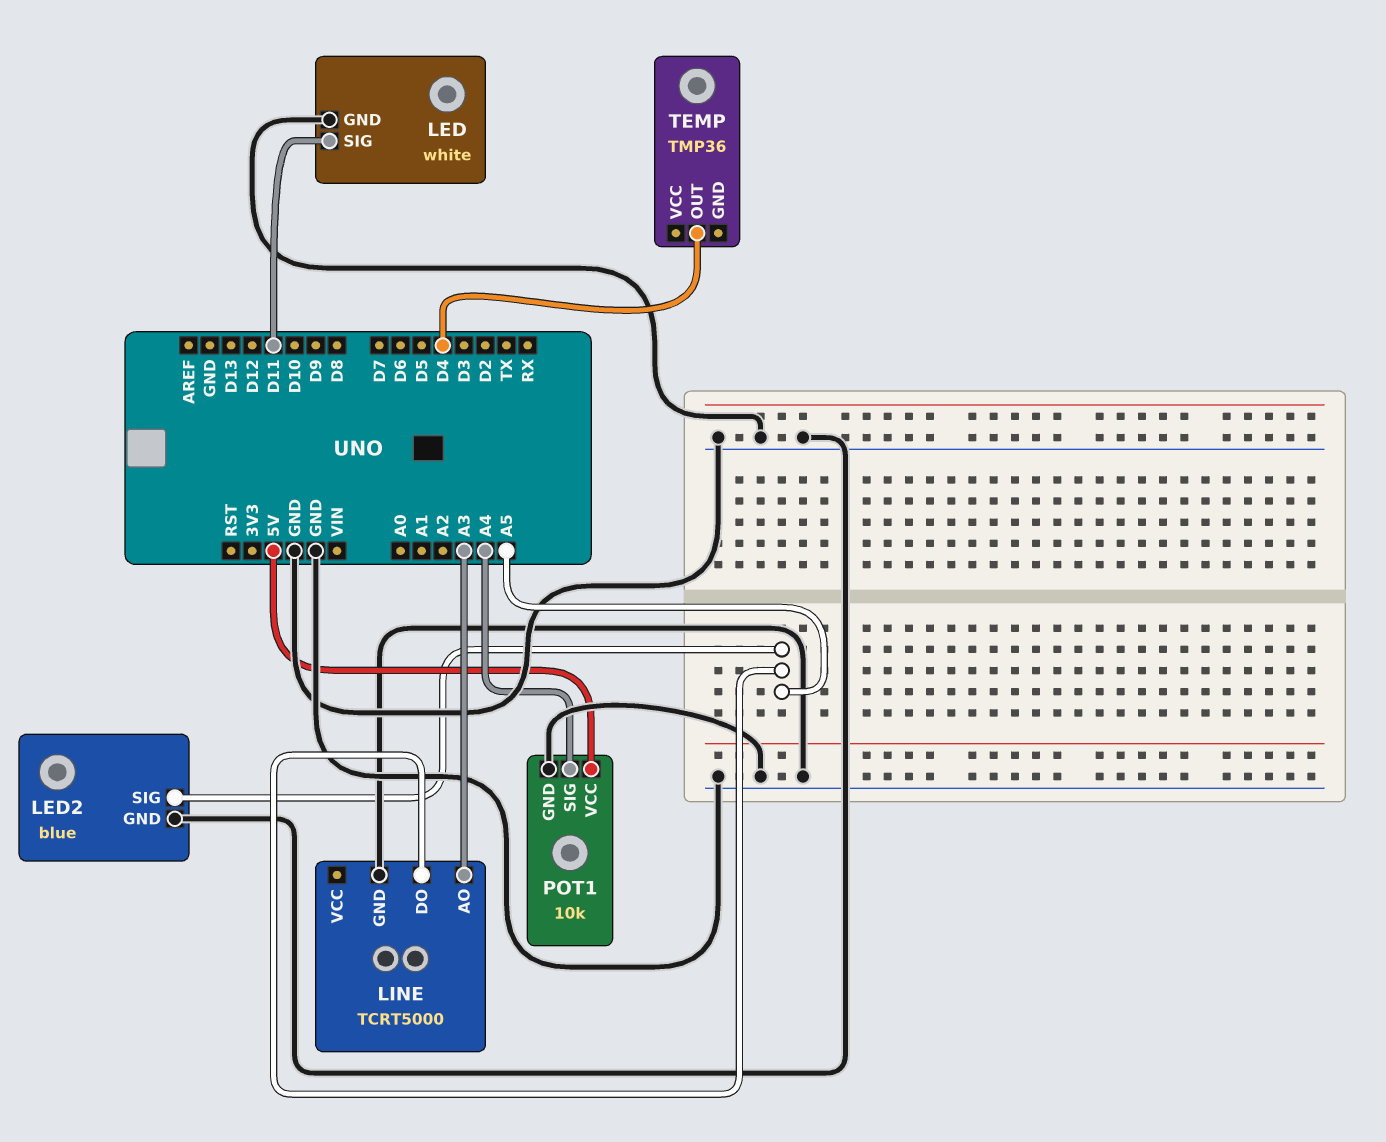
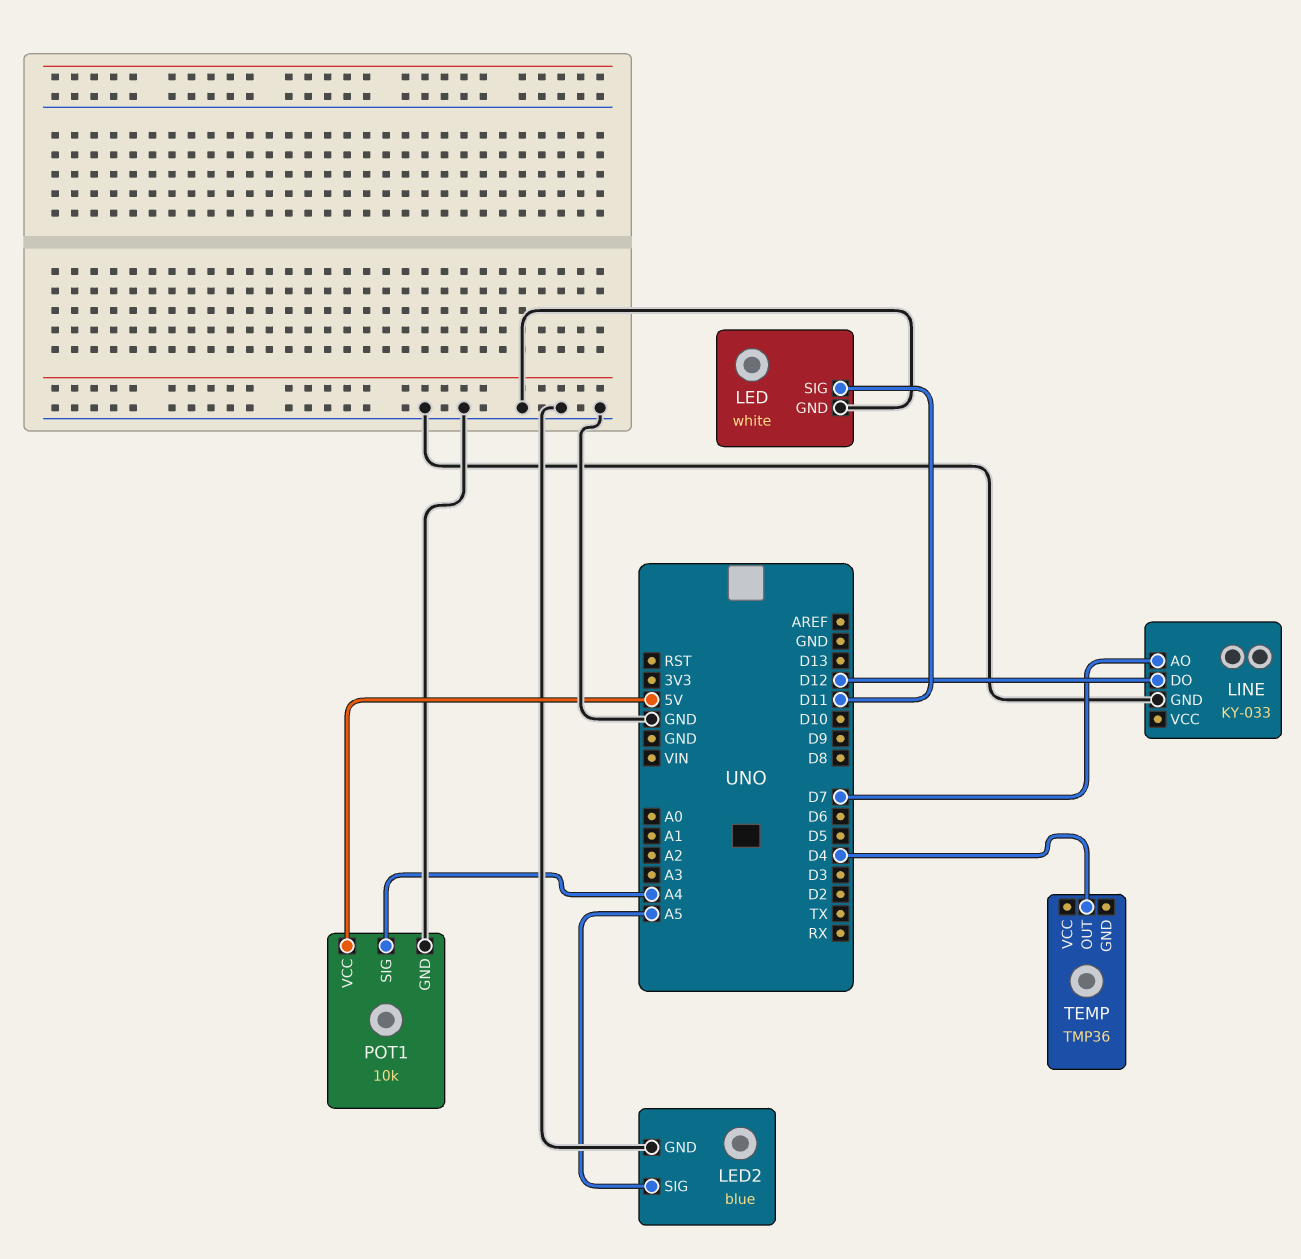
LINE: TCRT5000 -> KY-033
LINE pin AO: A3 -> D7
LINE pin DO: A5 -> D12

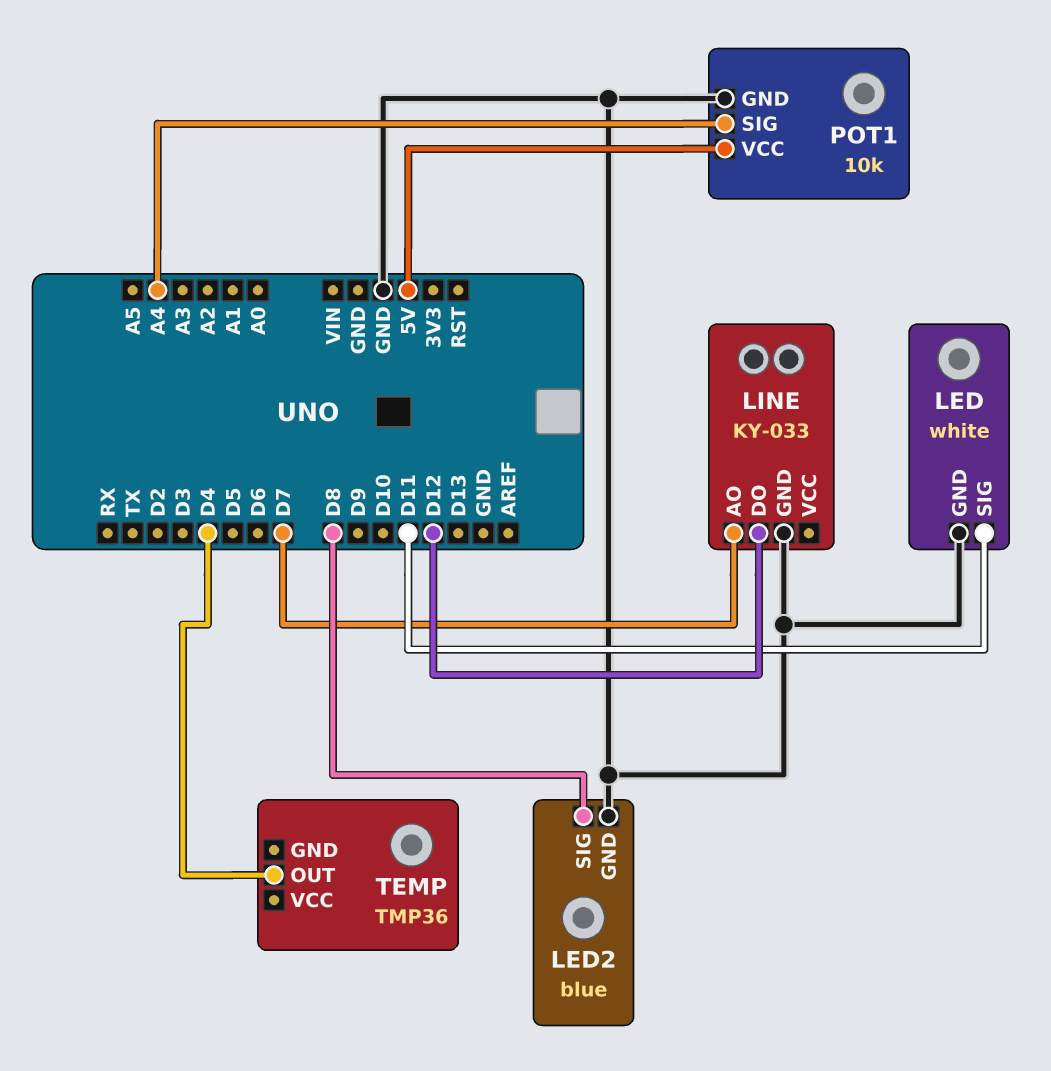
LED2 pin SIG: A5 -> D8

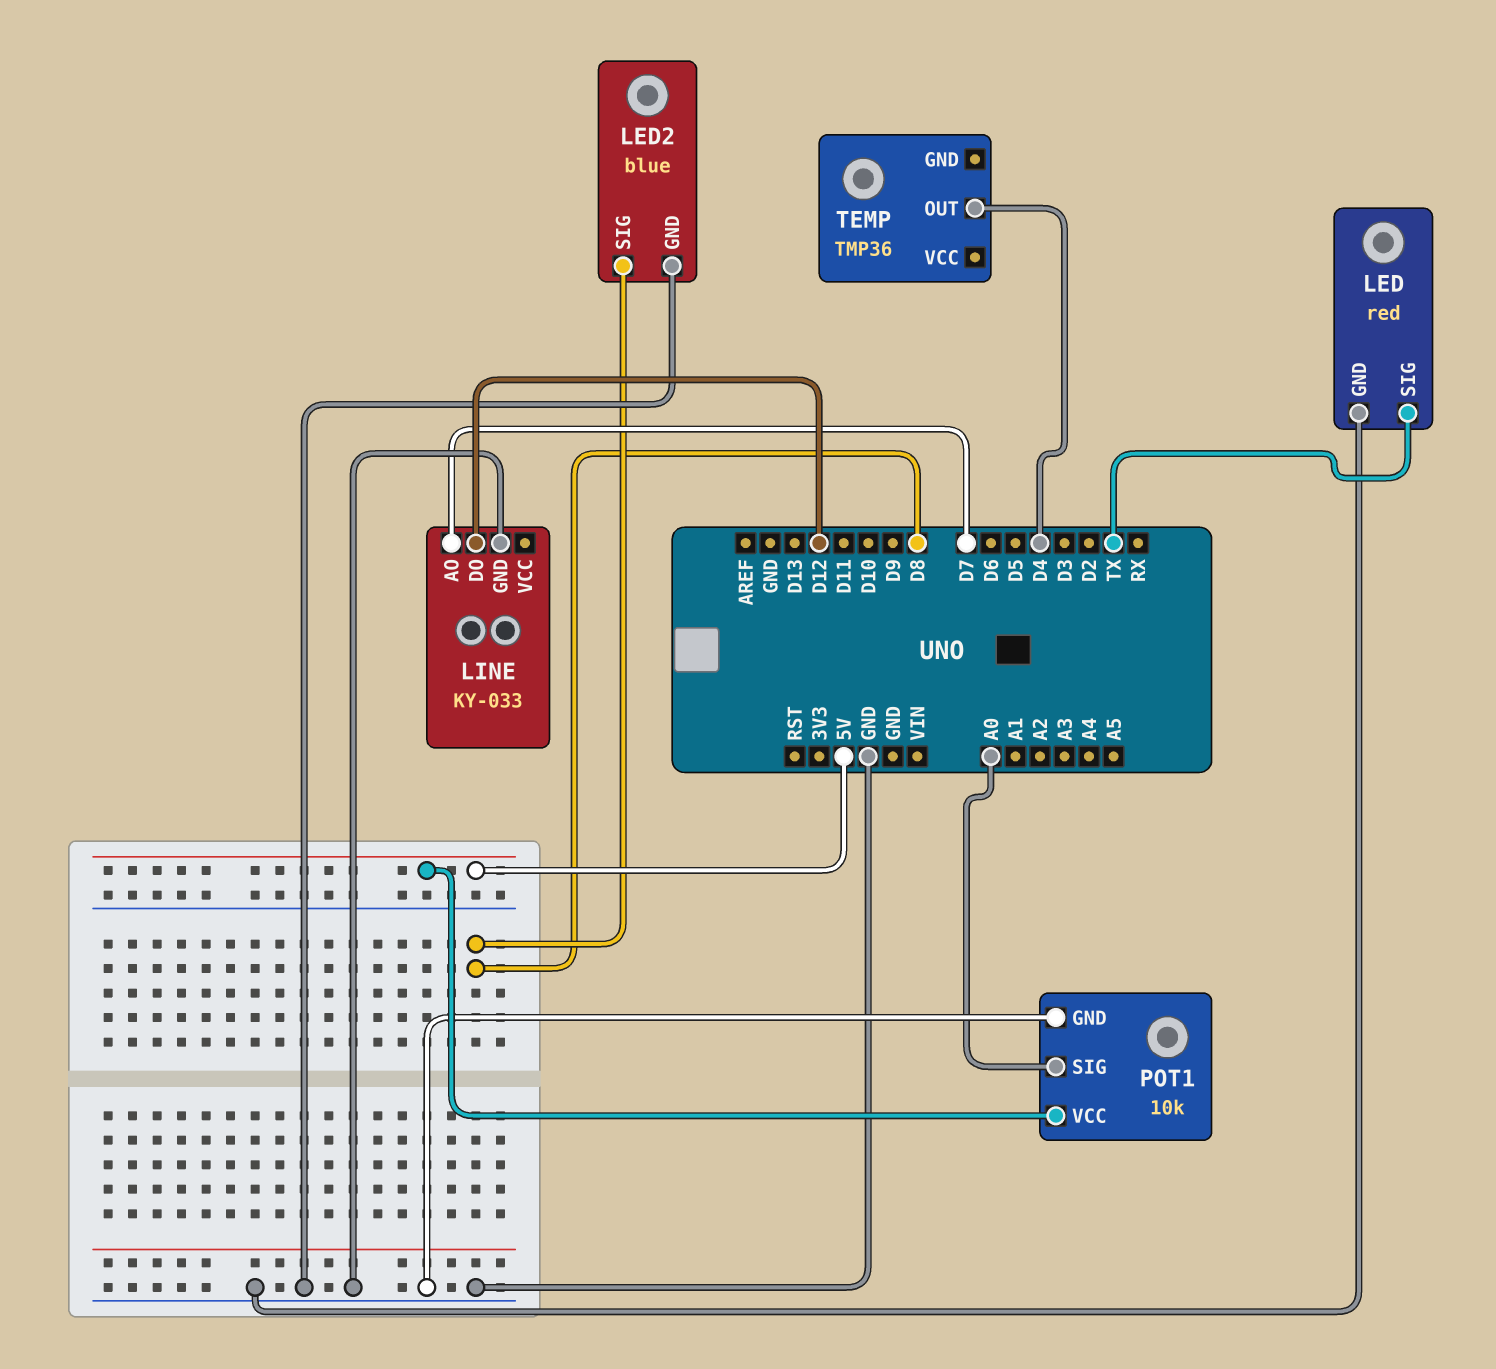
LED: white -> red
LED pin SIG: D11 -> TX
POT1 pin SIG: A4 -> A0

